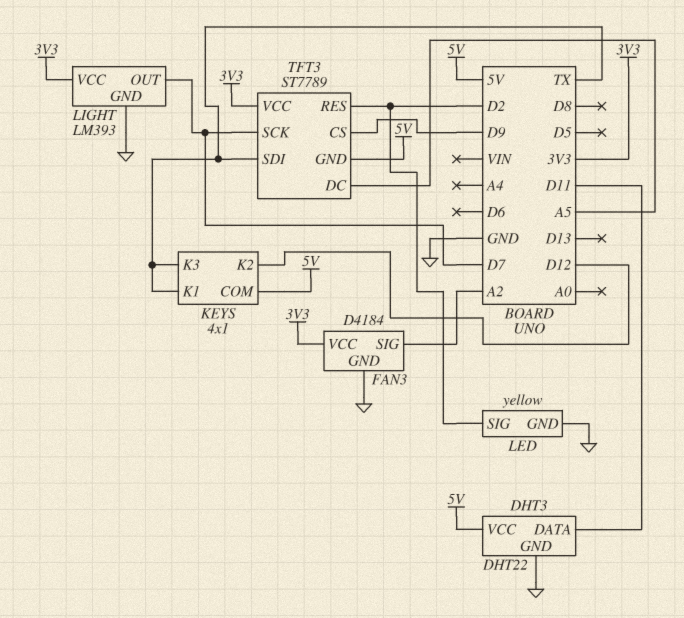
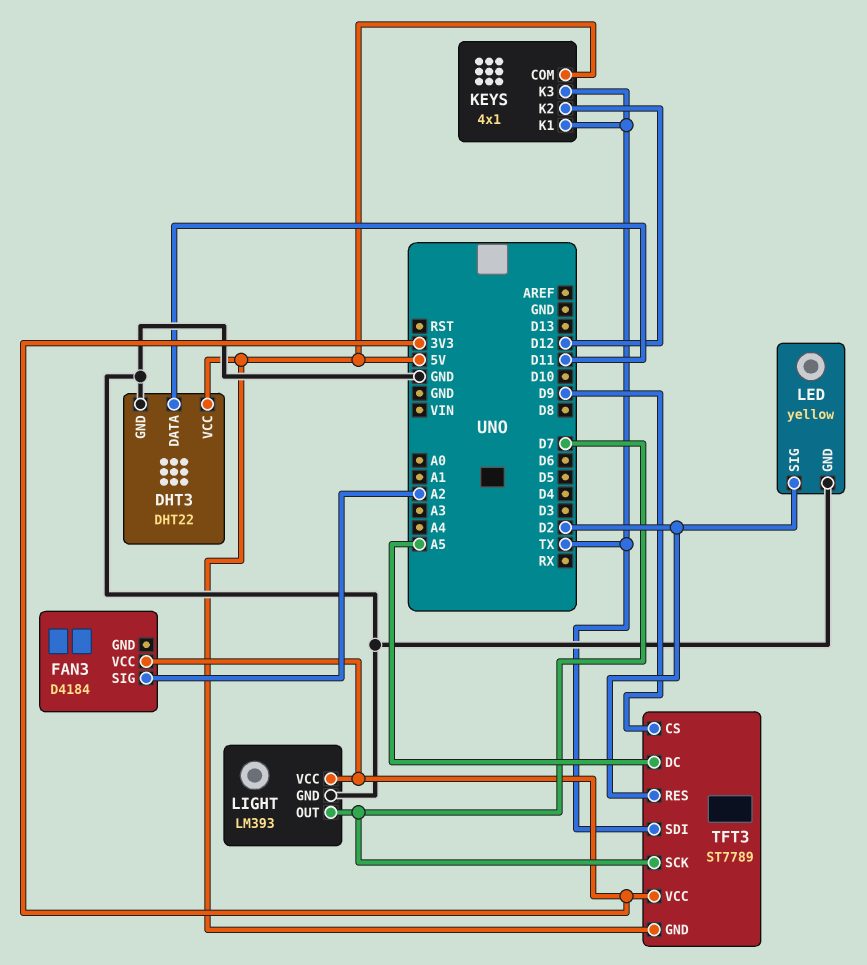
FAN3 pin GND: GND -> none

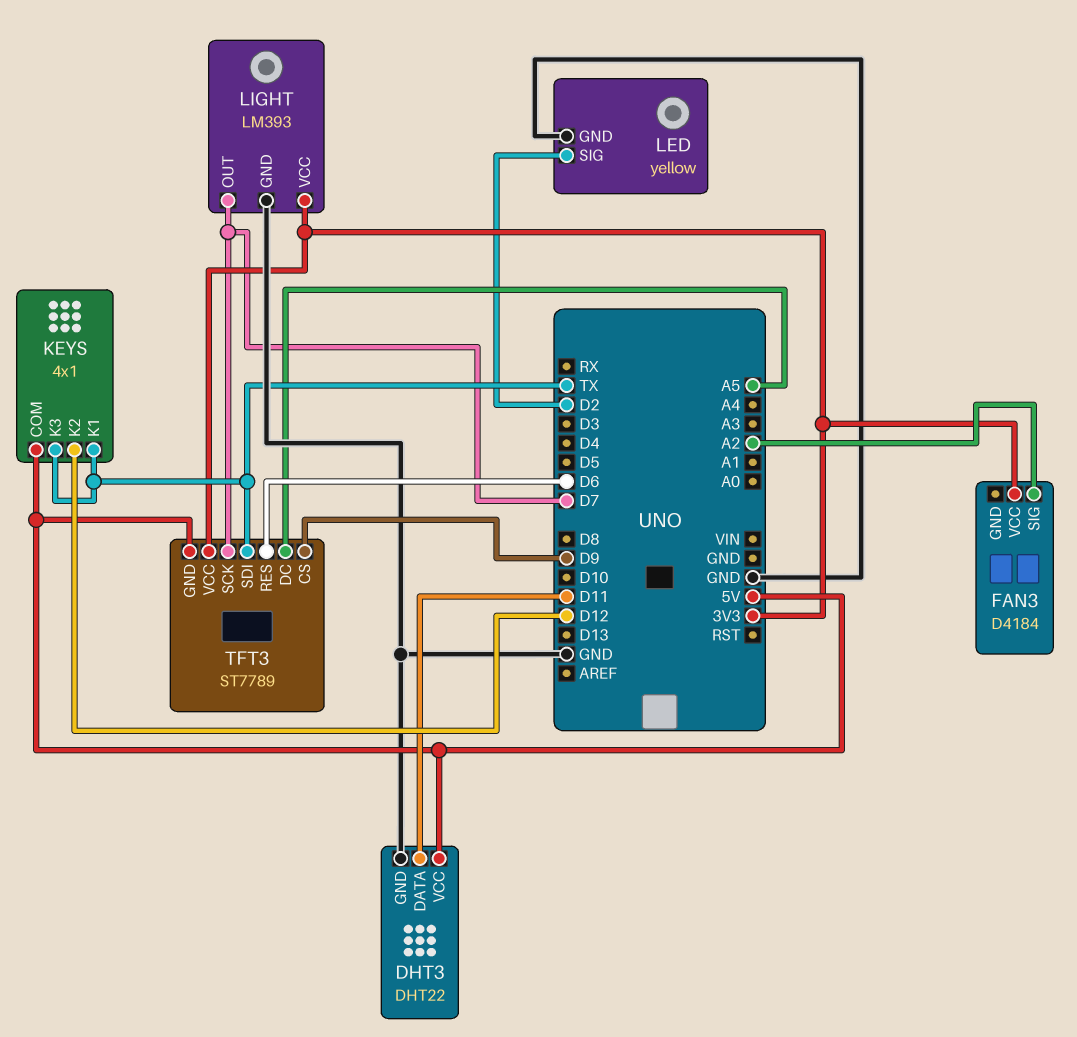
TFT3 pin RES: D2 -> D6

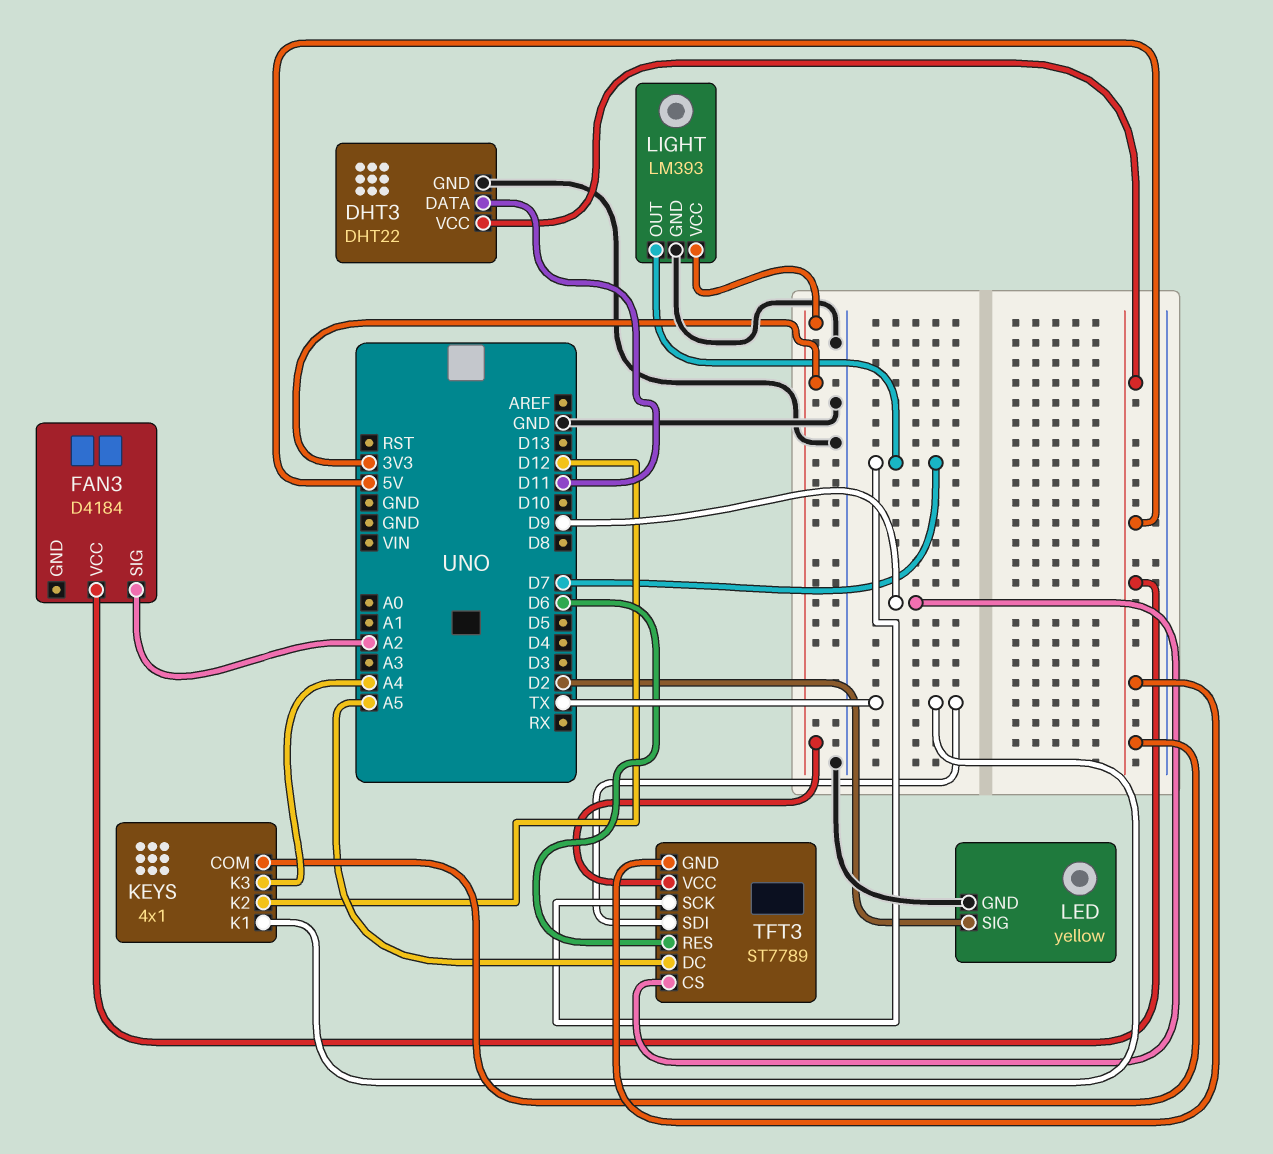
FAN3 pin VCC: 3V3 -> 5V
KEYS pin K3: TX -> A4

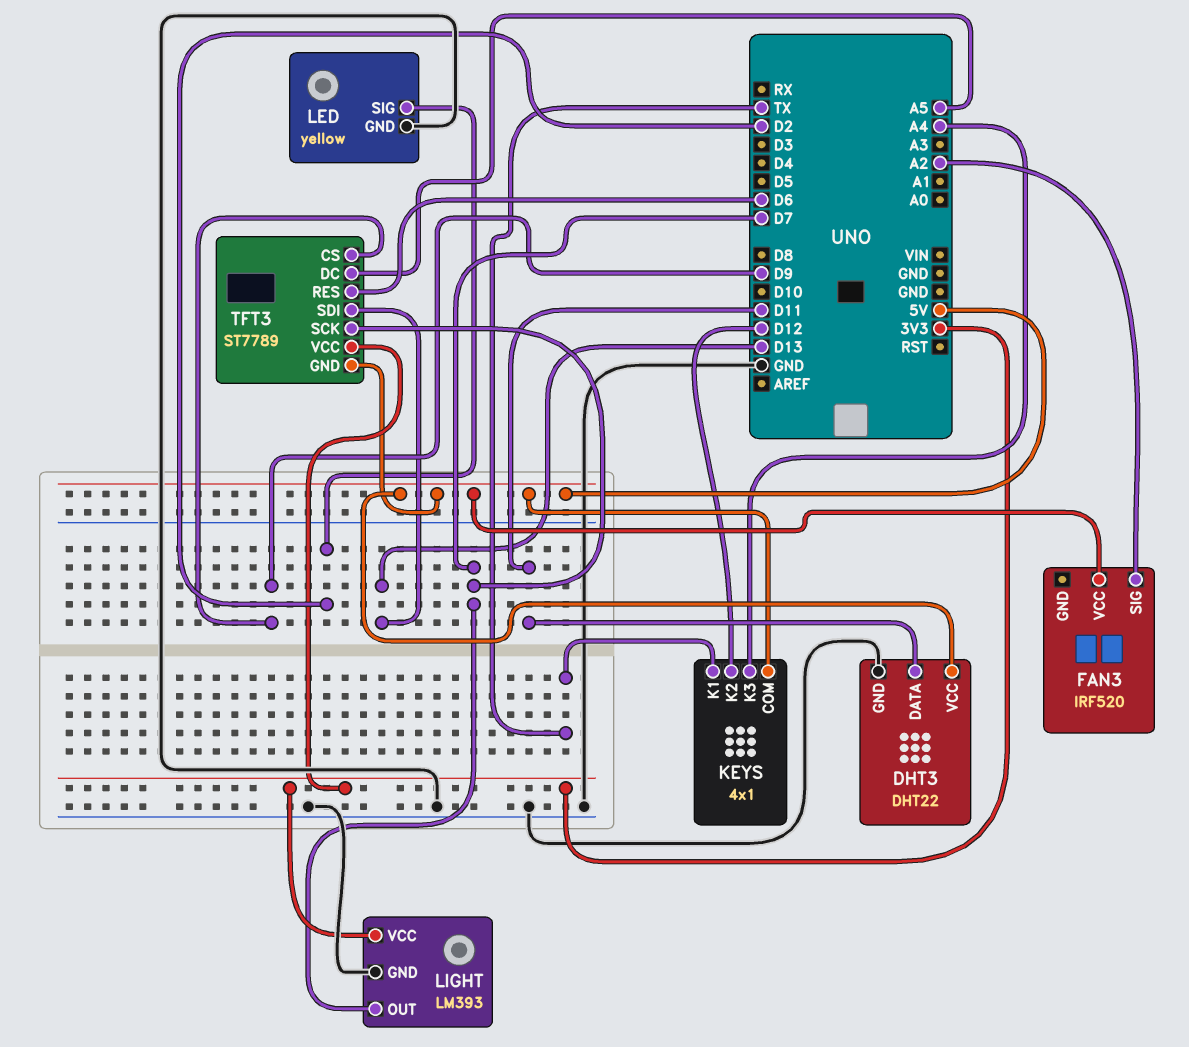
FAN3: D4184 -> IRF520
TFT3 pin SDI: TX -> D13

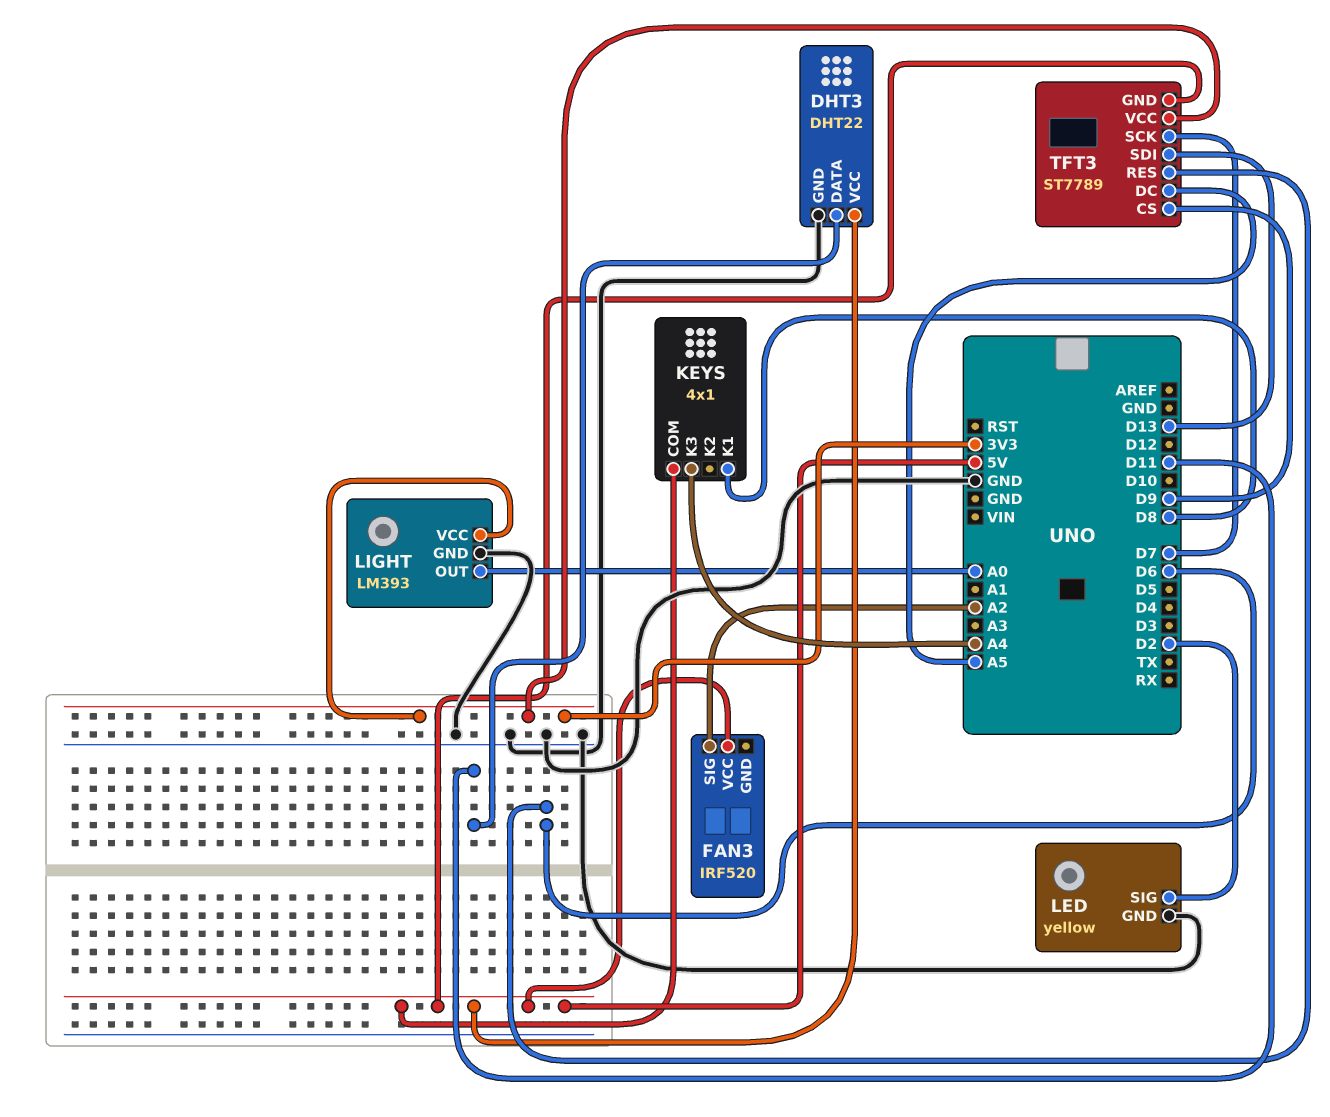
KEYS pin K1: TX -> D8
KEYS pin K2: D12 -> none
LIGHT pin OUT: D7 -> A0

